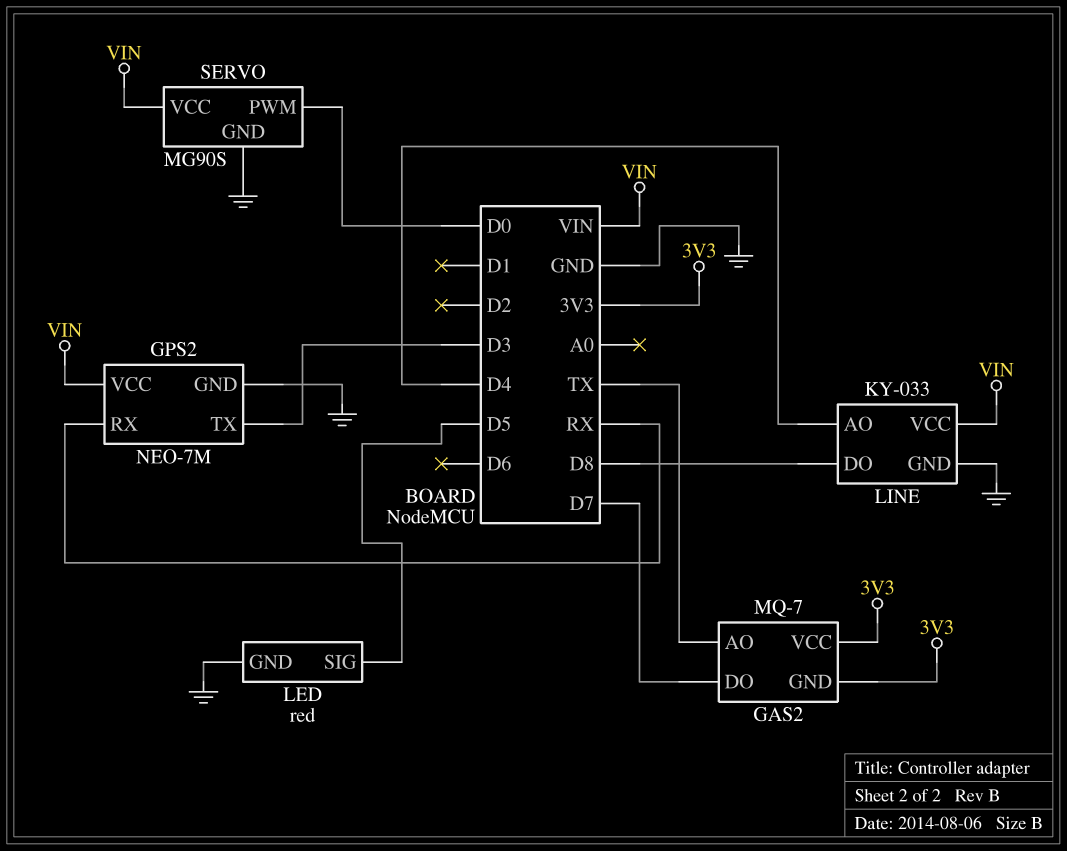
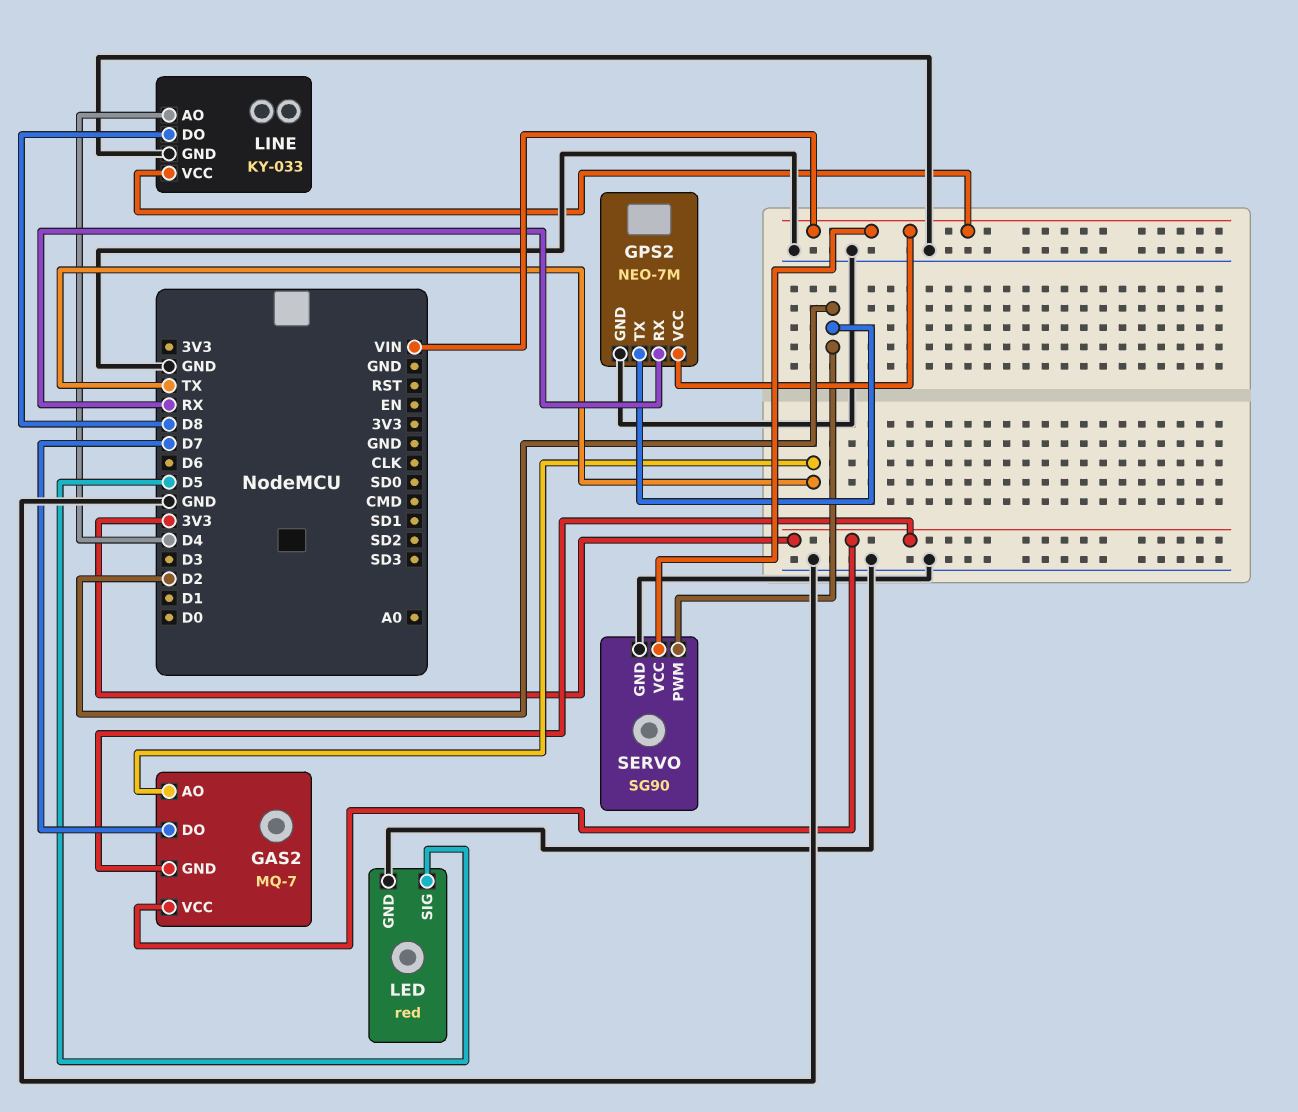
GPS2 pin TX: D3 -> D2
SERVO: MG90S -> SG90
SERVO pin PWM: D0 -> D2

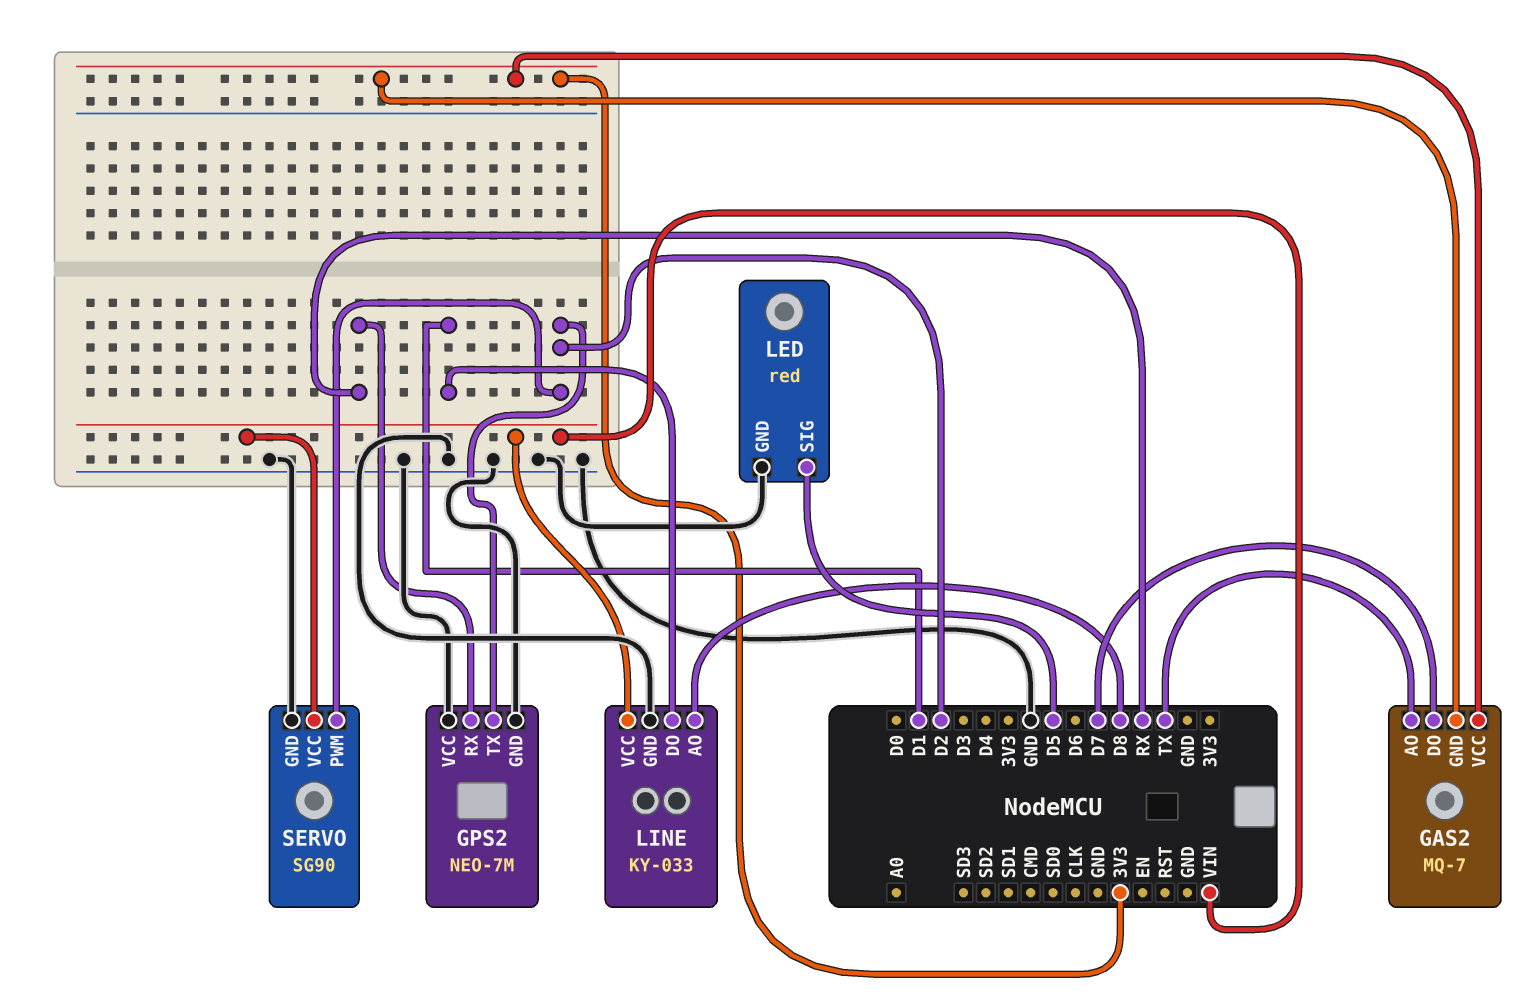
GPS2 pin VCC: VIN -> GND
LINE pin AO: D4 -> D8
LINE pin DO: D8 -> D1

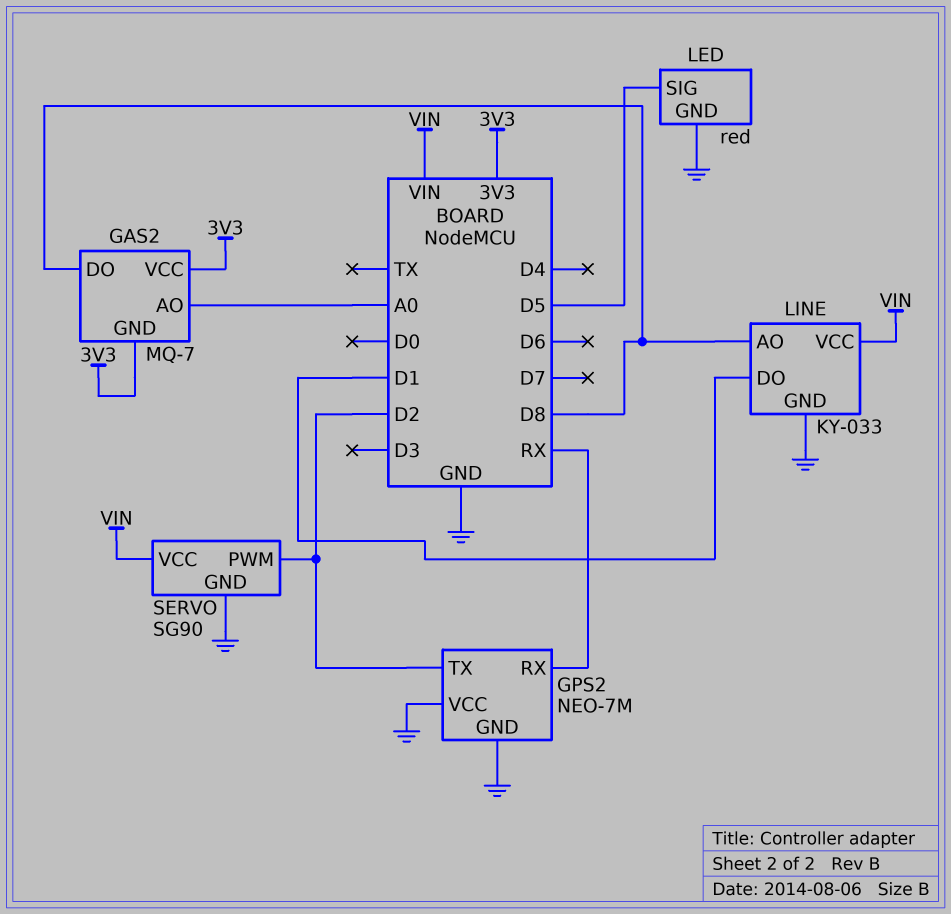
GAS2 pin AO: TX -> A0
GAS2 pin DO: D7 -> D8

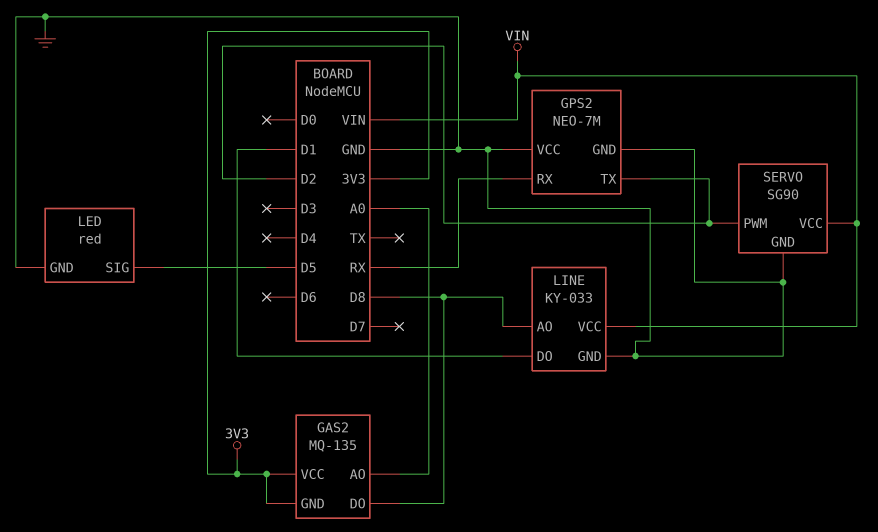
GAS2: MQ-7 -> MQ-135

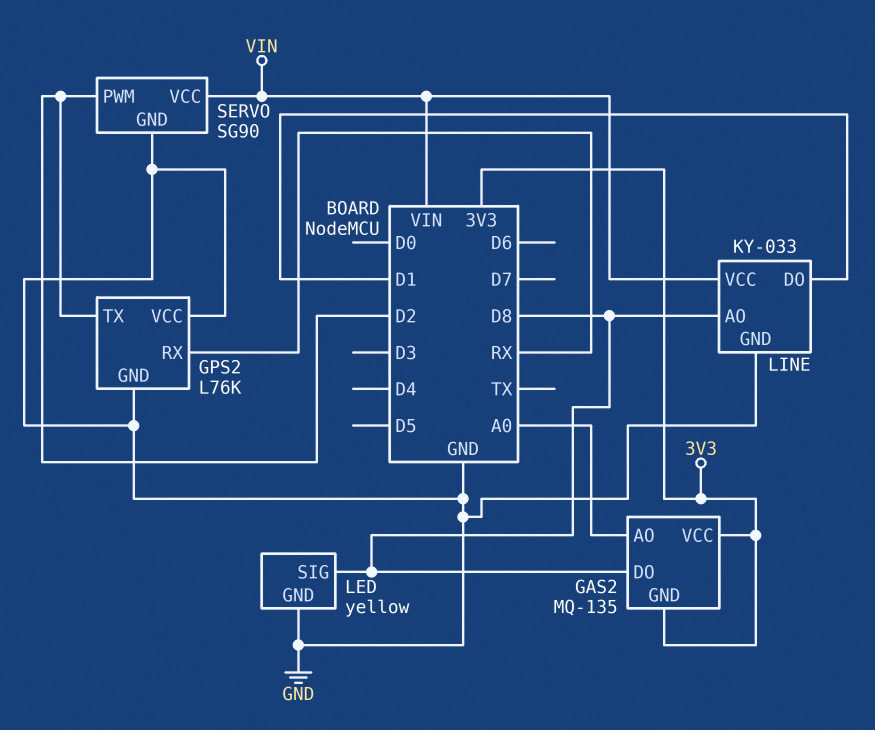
GPS2: NEO-7M -> L76K
LED: red -> yellow
LED pin SIG: D5 -> D8

